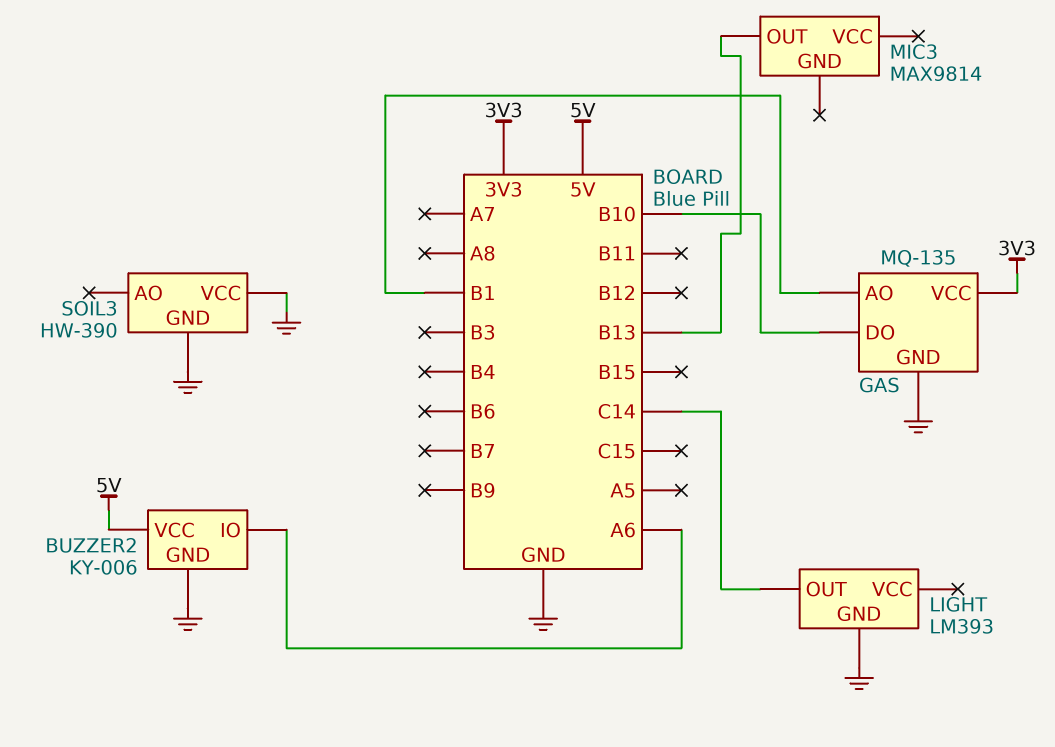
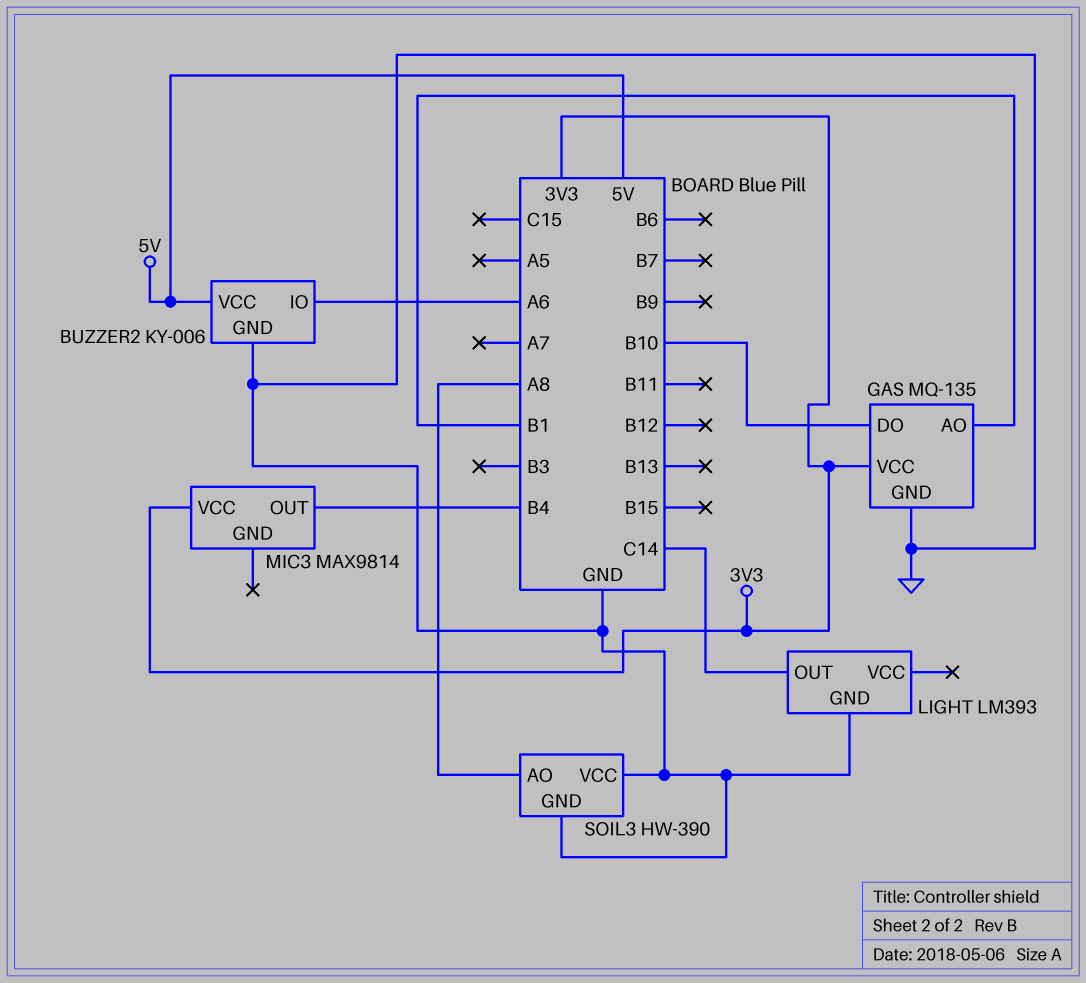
MIC3 pin OUT: B13 -> B4
MIC3 pin VCC: none -> 3V3
SOIL3 pin AO: none -> A8

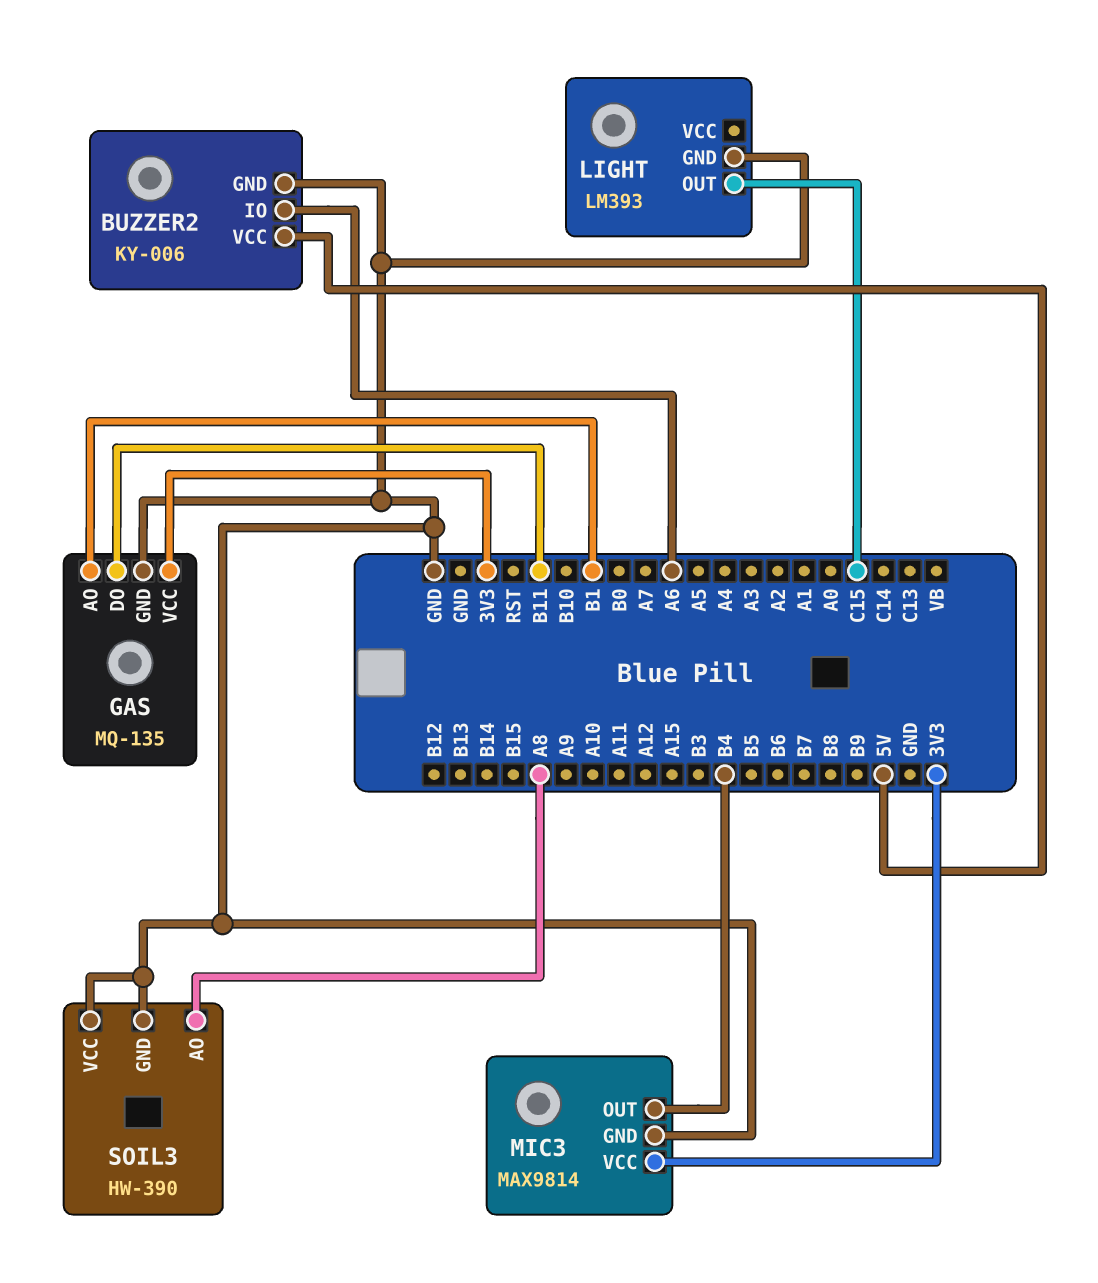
GAS pin DO: B10 -> B11
LIGHT pin OUT: C14 -> C15
MIC3 pin GND: none -> GND

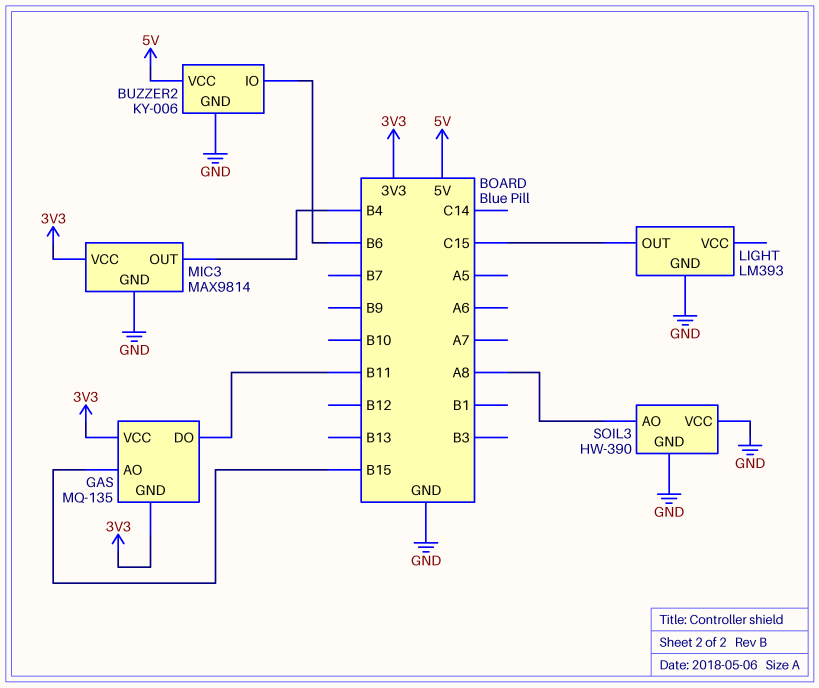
BUZZER2 pin IO: A6 -> B6
GAS pin AO: B1 -> B15
GAS pin GND: GND -> 3V3

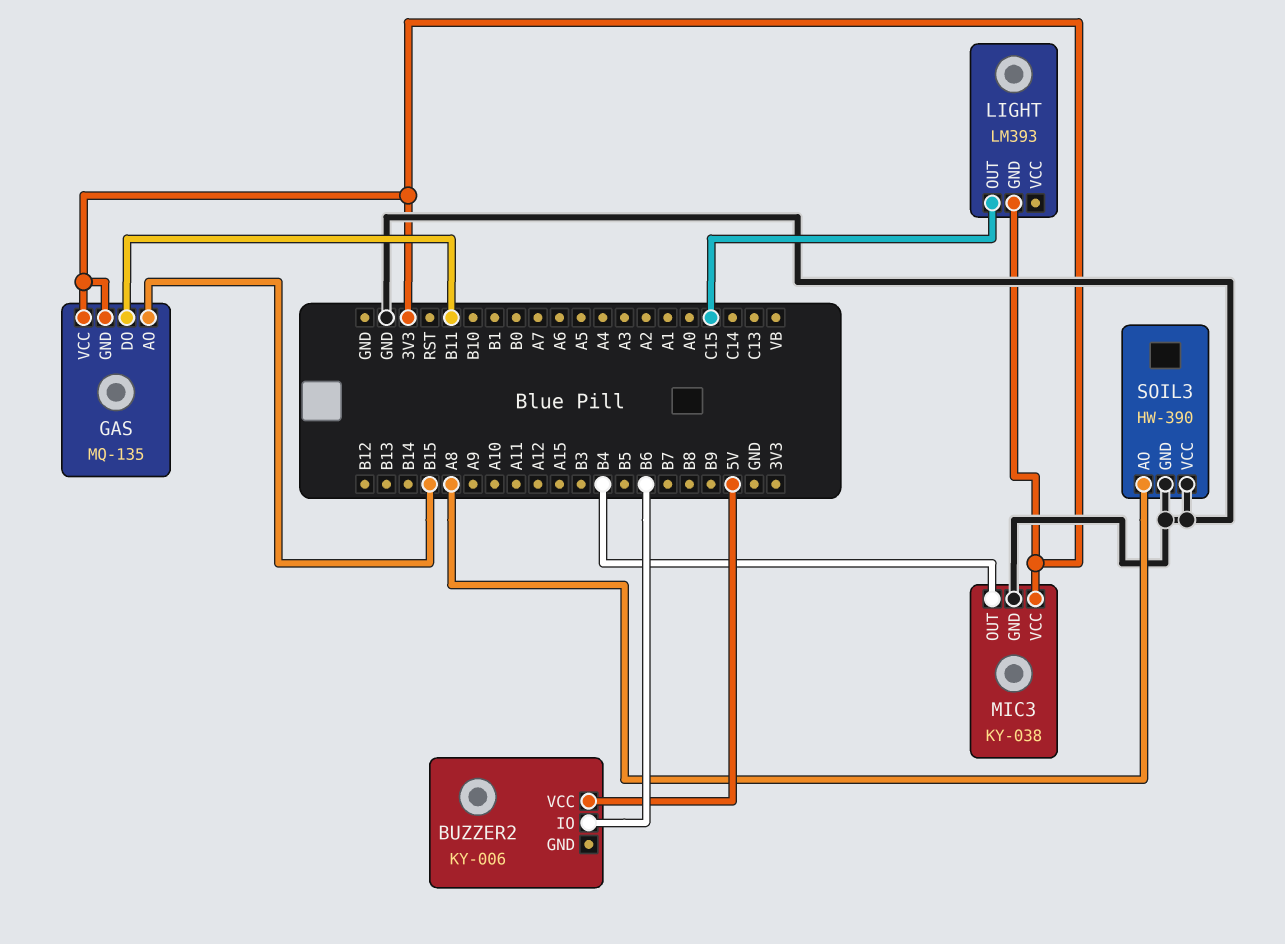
BUZZER2 pin GND: GND -> none
LIGHT pin GND: GND -> 3V3
MIC3: MAX9814 -> KY-038

